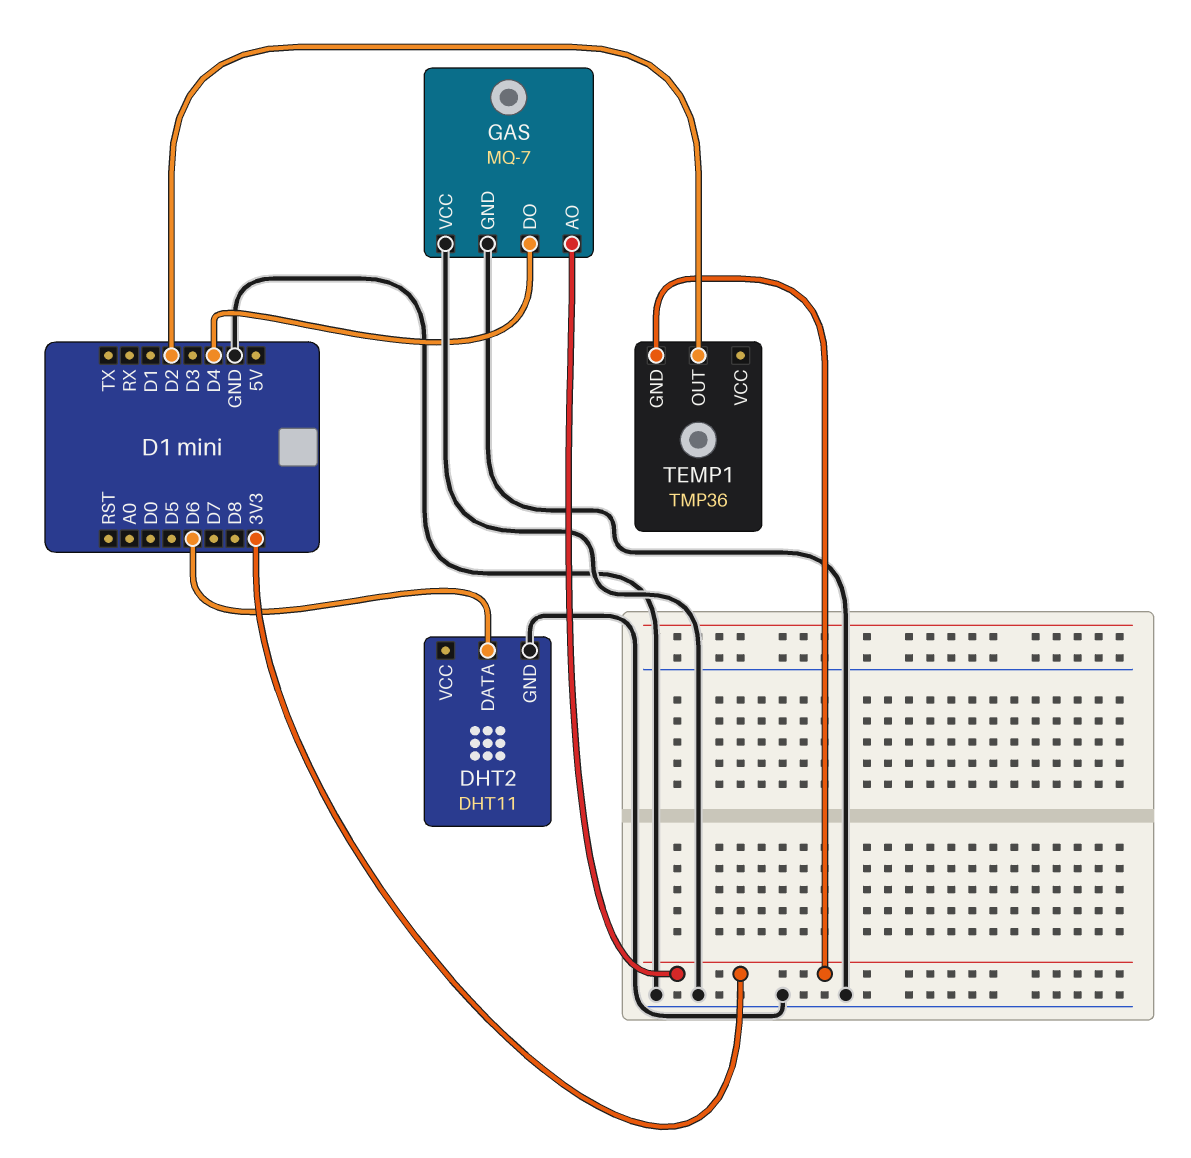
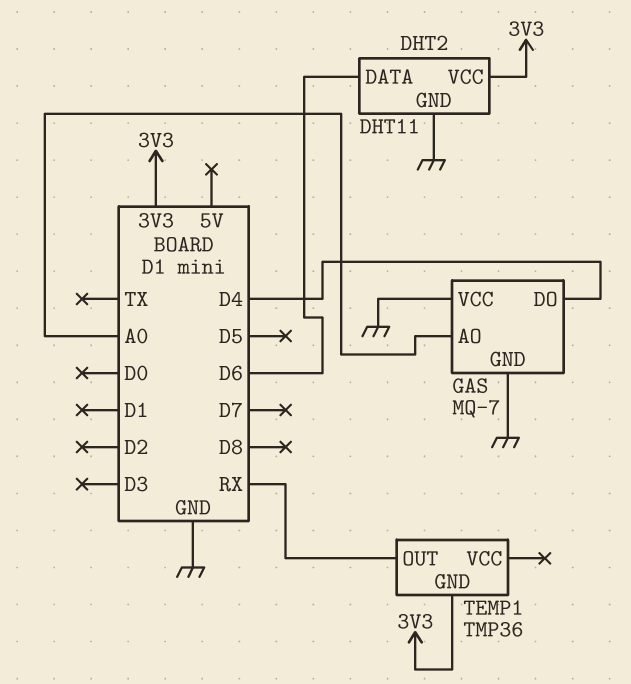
DHT2 pin VCC: none -> 3V3
GAS pin AO: 3V3 -> A0
TEMP1 pin OUT: D2 -> RX

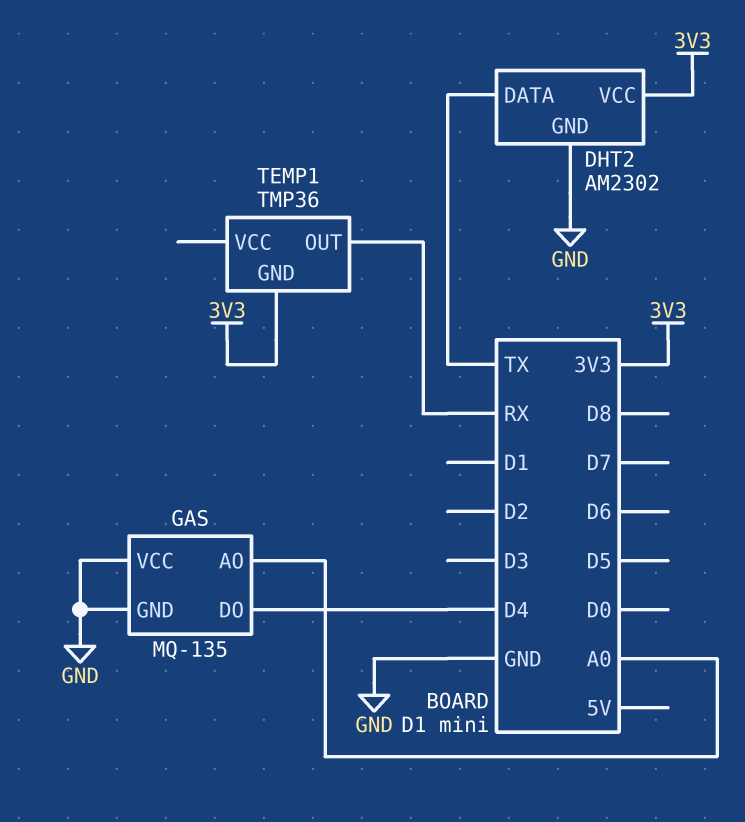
DHT2: DHT11 -> AM2302
DHT2 pin DATA: D6 -> TX
GAS: MQ-7 -> MQ-135

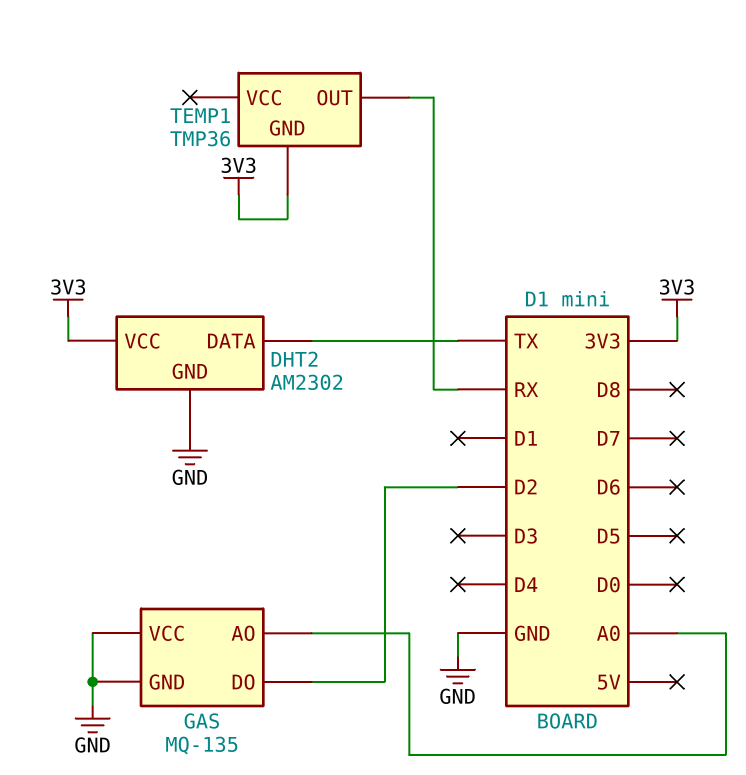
GAS pin DO: D4 -> D2

